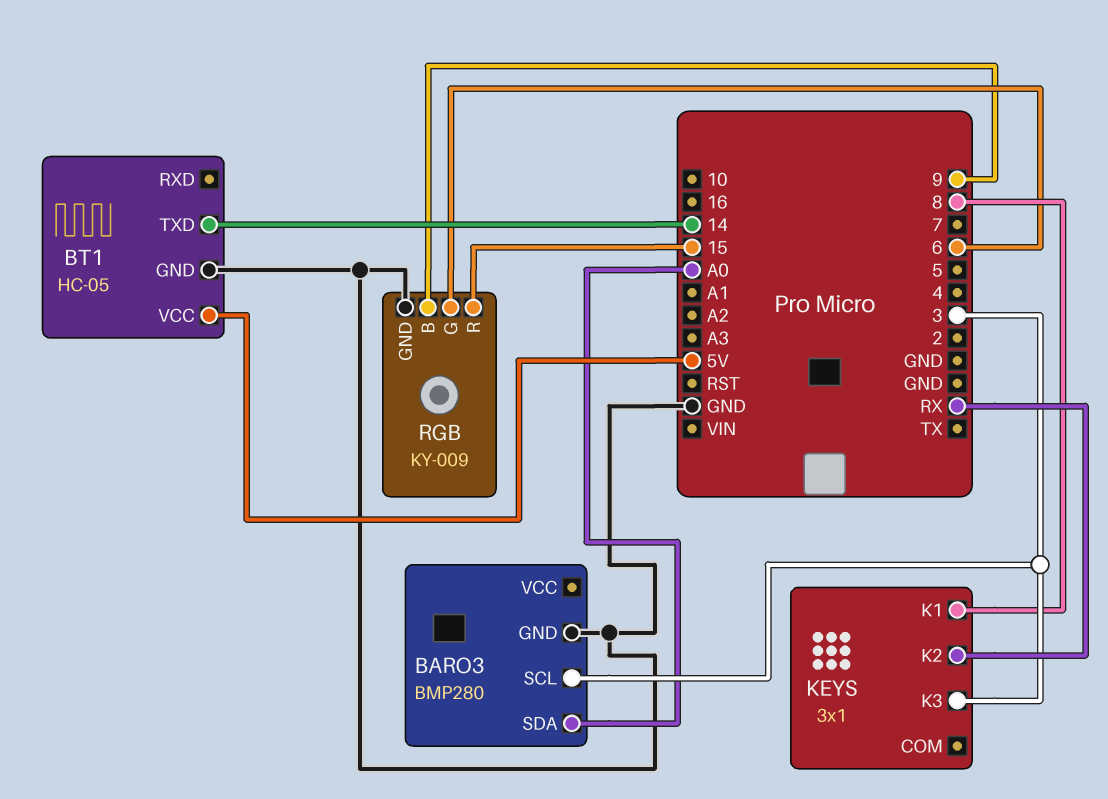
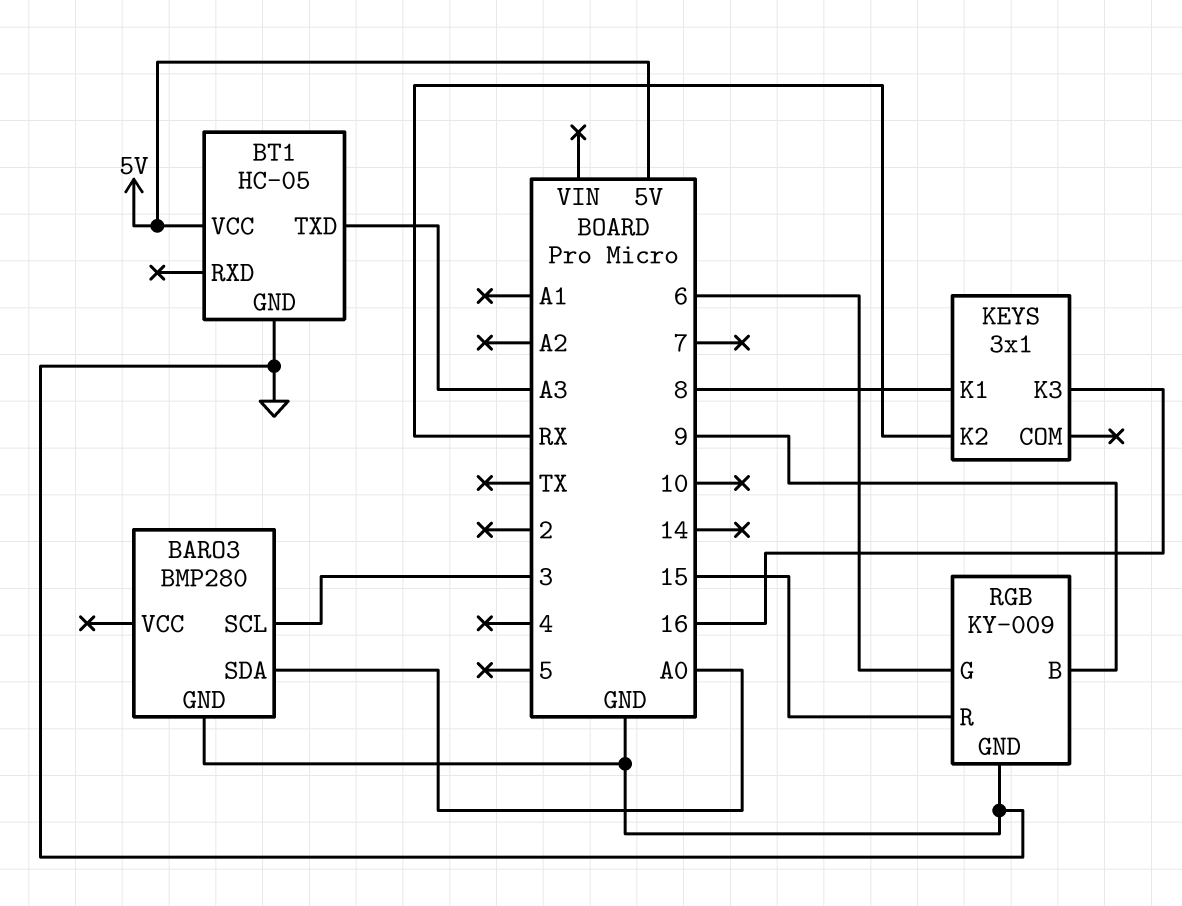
BT1 pin TXD: 14 -> A3
KEYS pin K3: 3 -> 16

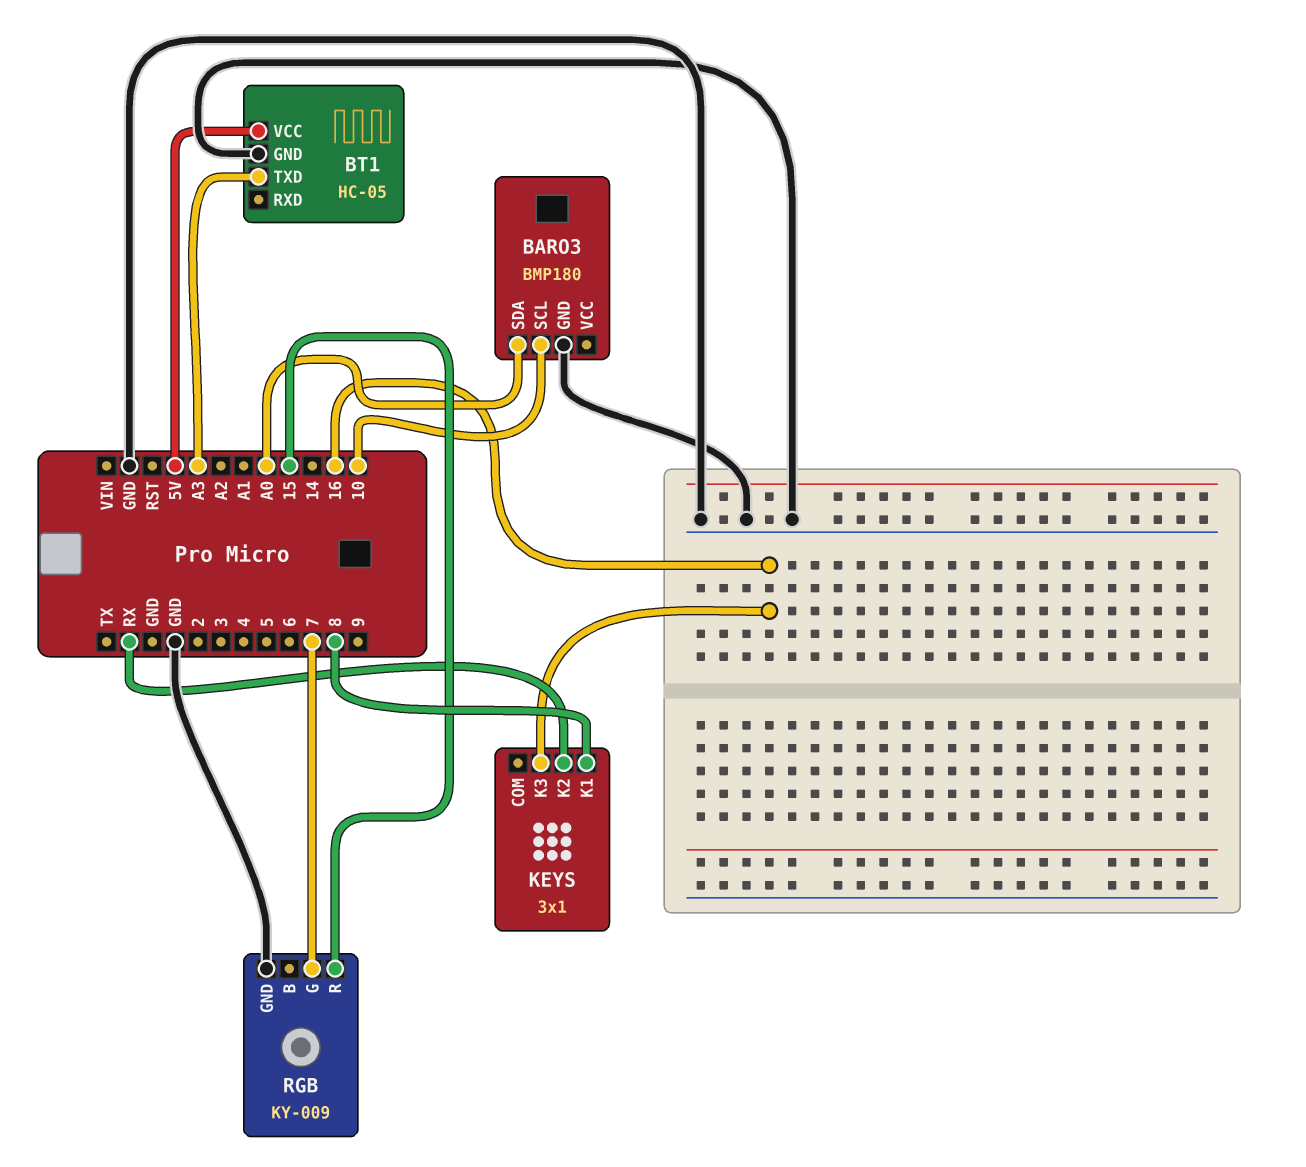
BARO3: BMP280 -> BMP180
BARO3 pin SCL: 3 -> 10
RGB pin B: 9 -> none
RGB pin G: 6 -> 7

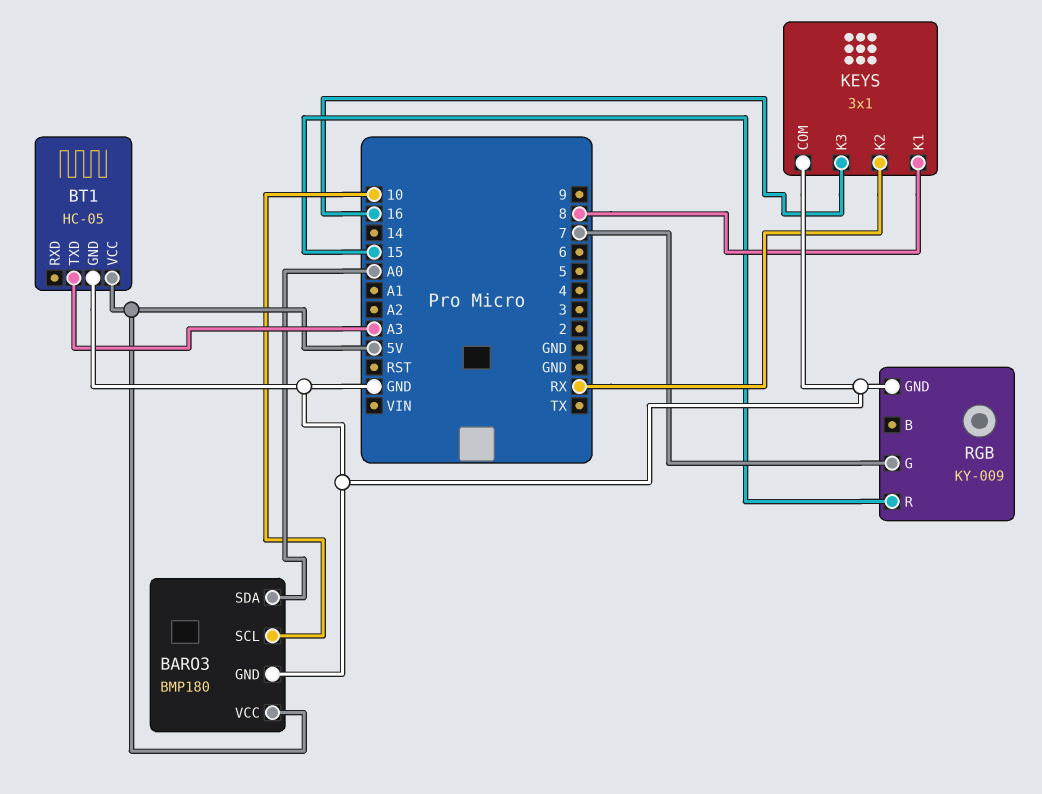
BARO3 pin VCC: none -> 5V
KEYS pin COM: none -> GND

